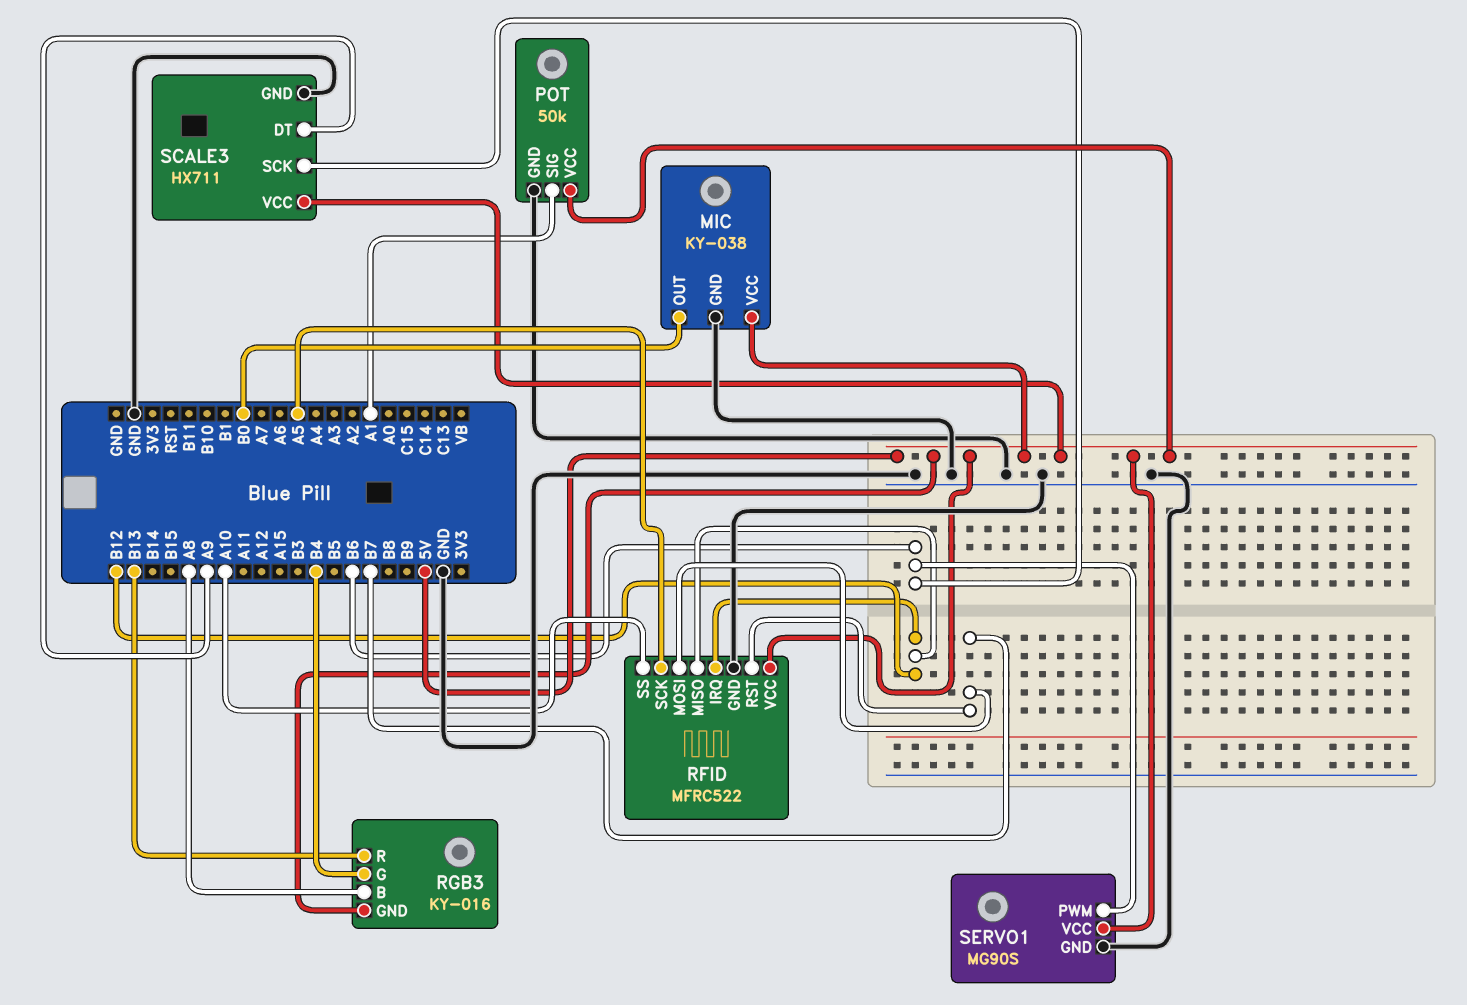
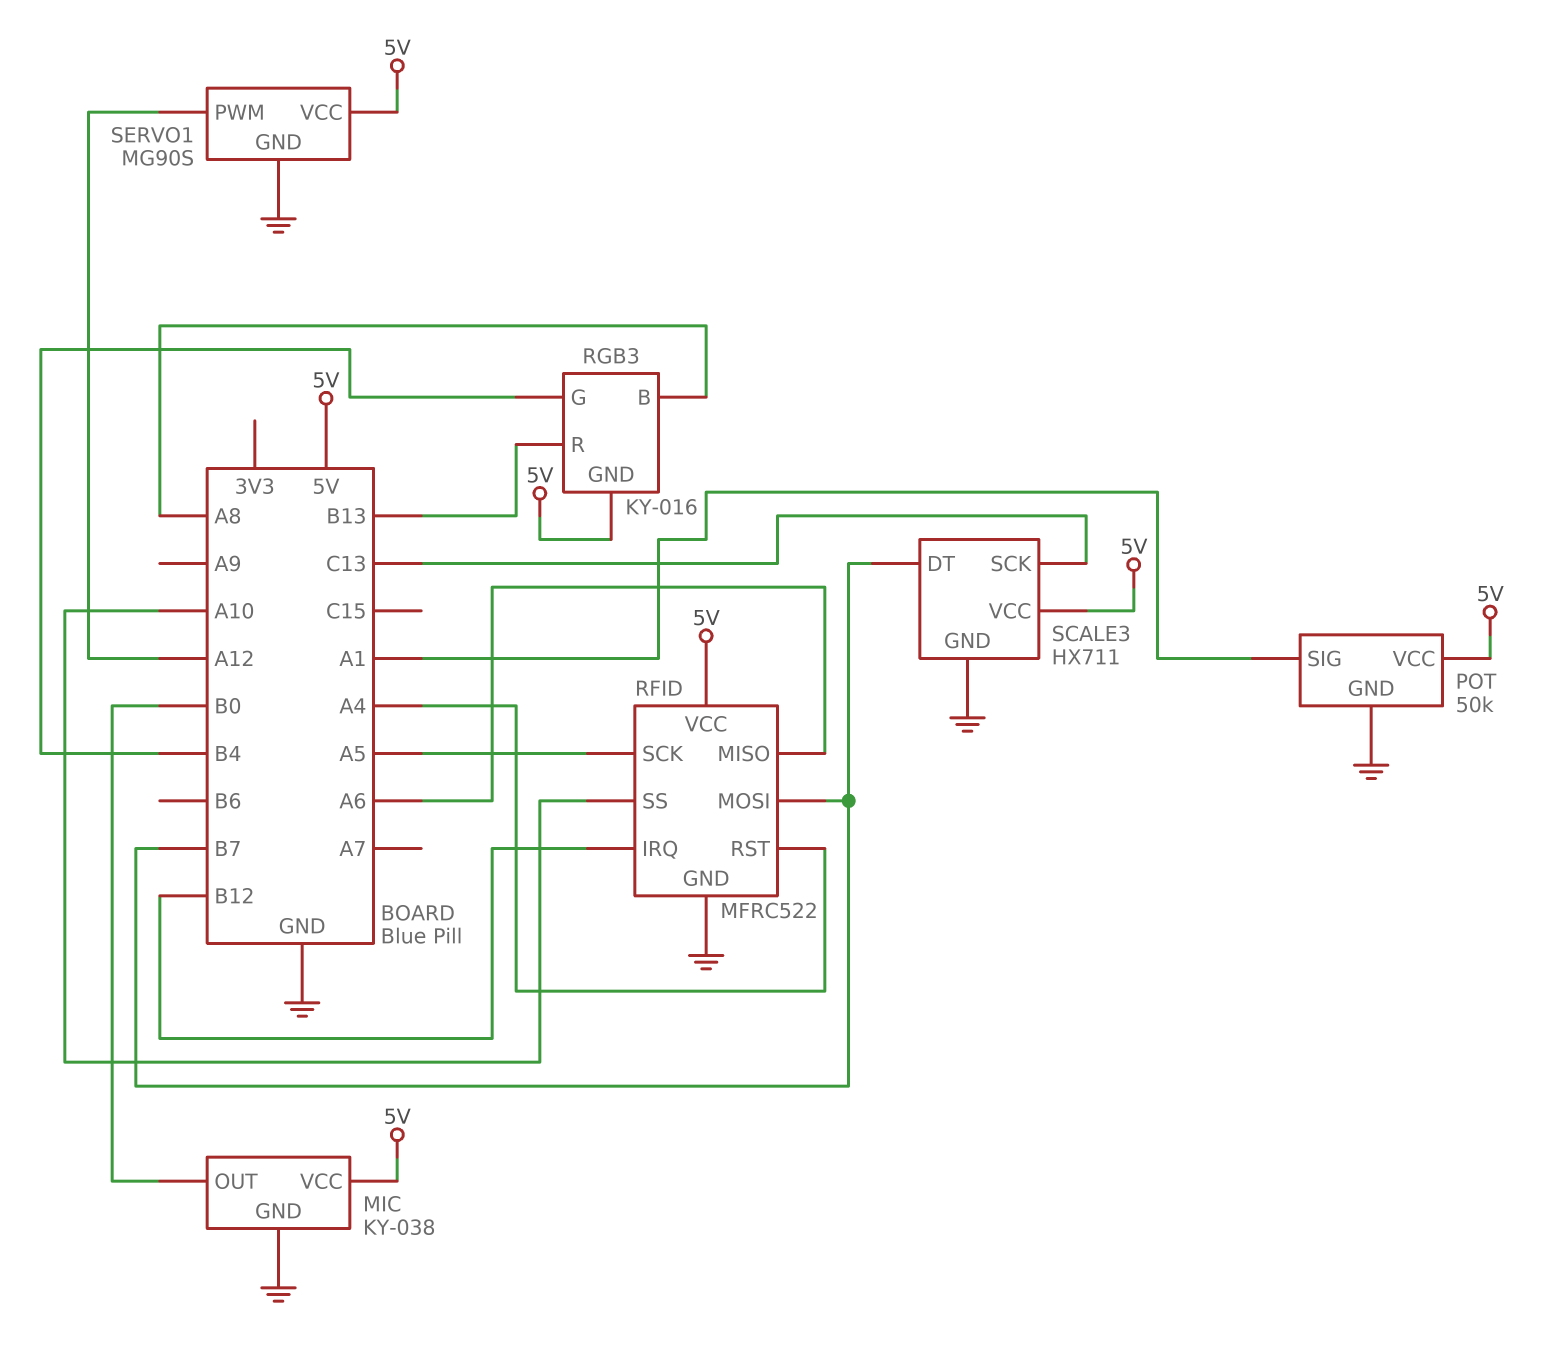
RFID pin MISO: B12 -> A6
RFID pin RST: B7 -> A4
SCALE3 pin DT: A9 -> B7
SCALE3 pin SCK: B6 -> C13
SERVO1 pin PWM: B6 -> A12

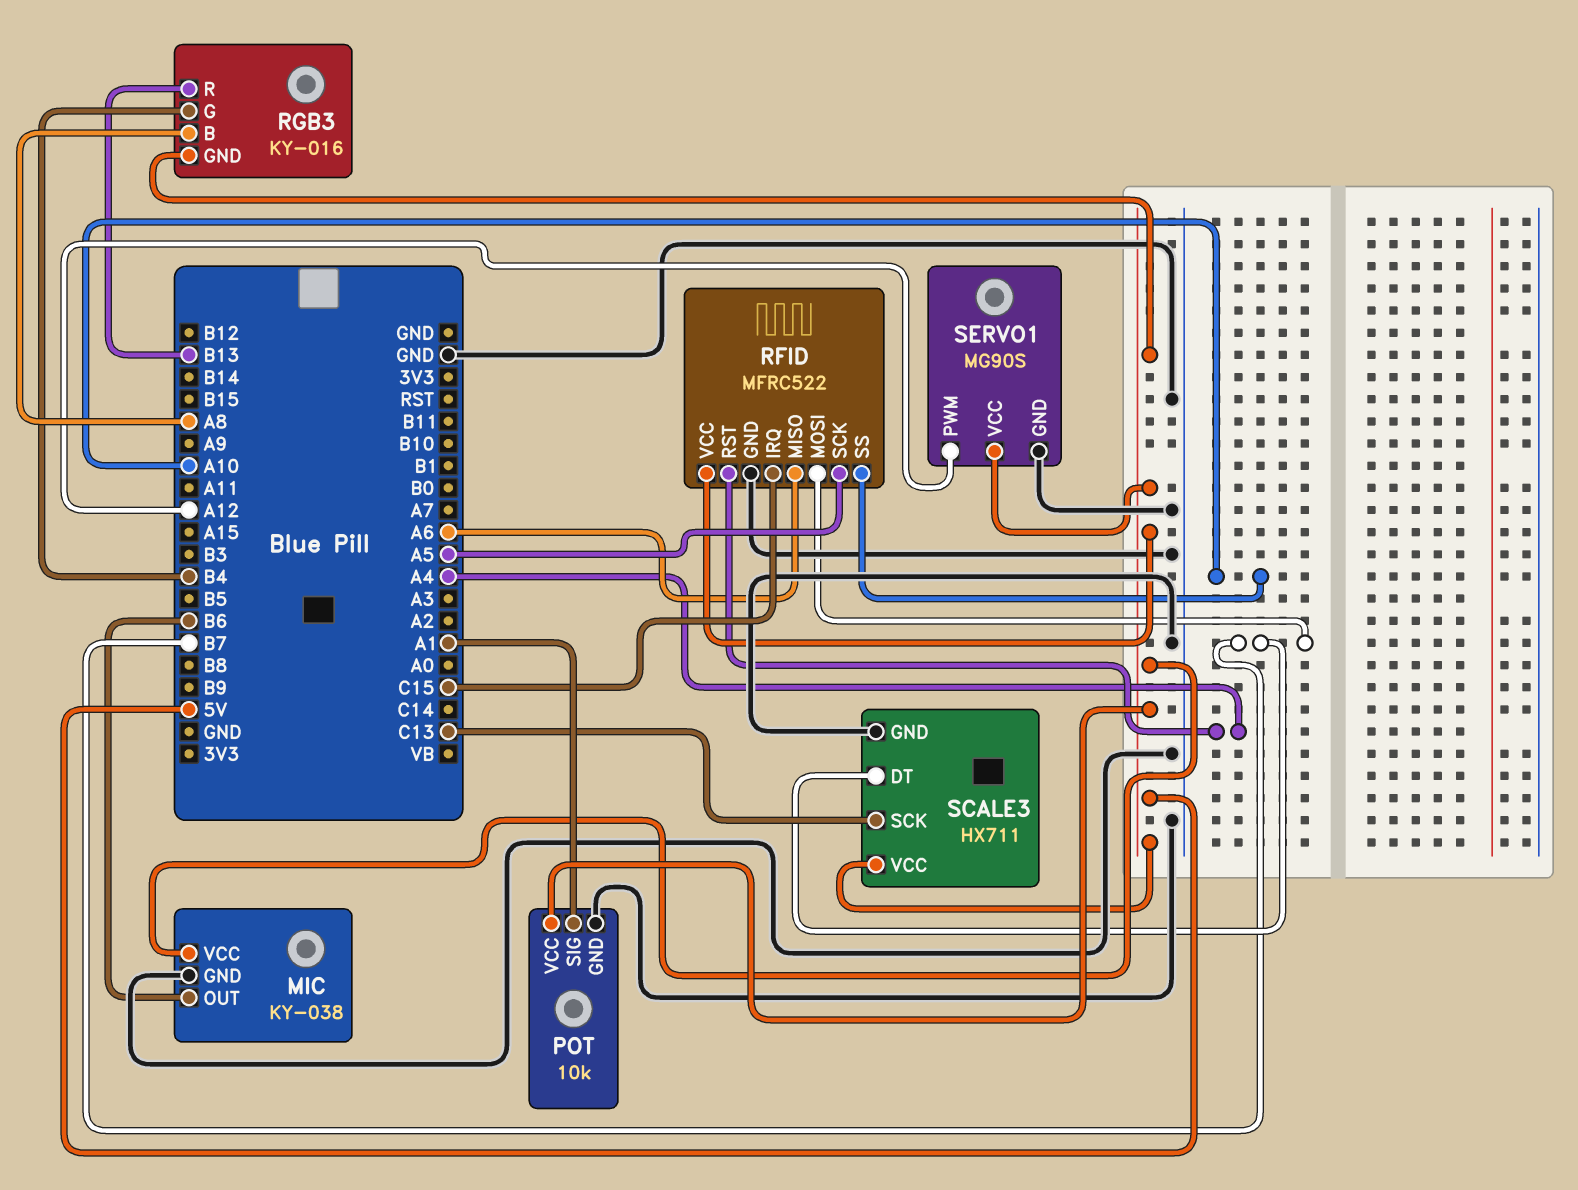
MIC pin OUT: B0 -> B6
POT: 50k -> 10k
RFID pin IRQ: B12 -> C15

